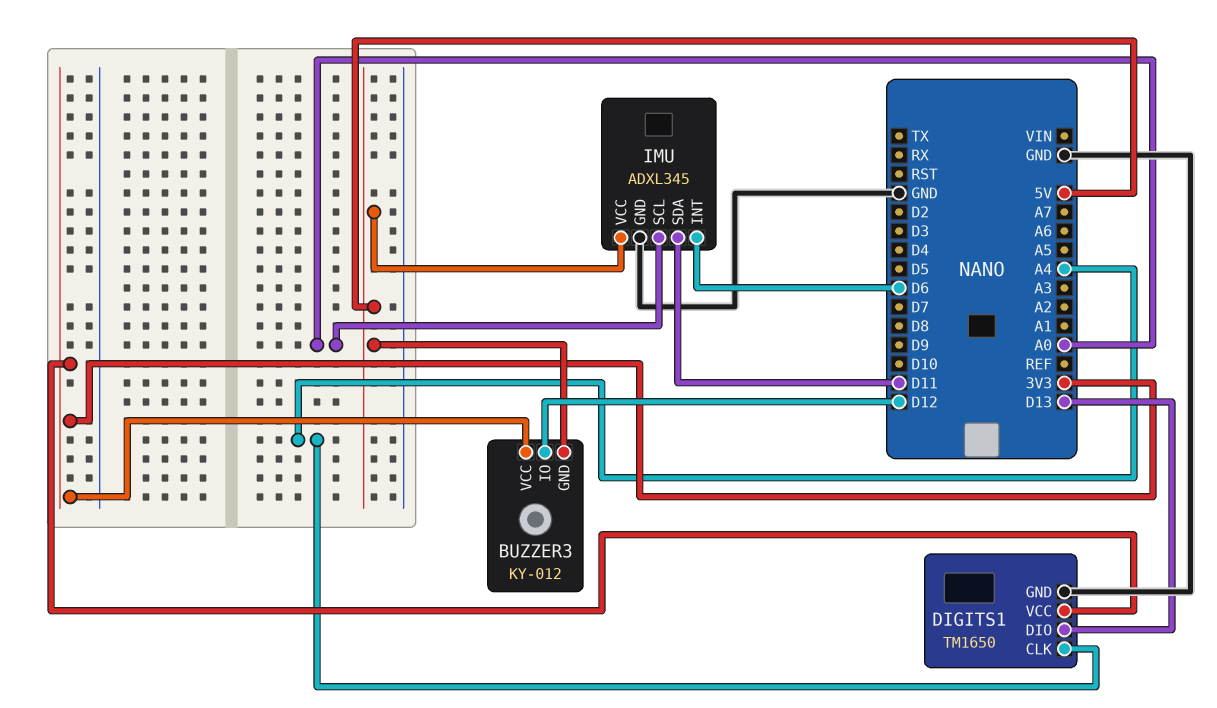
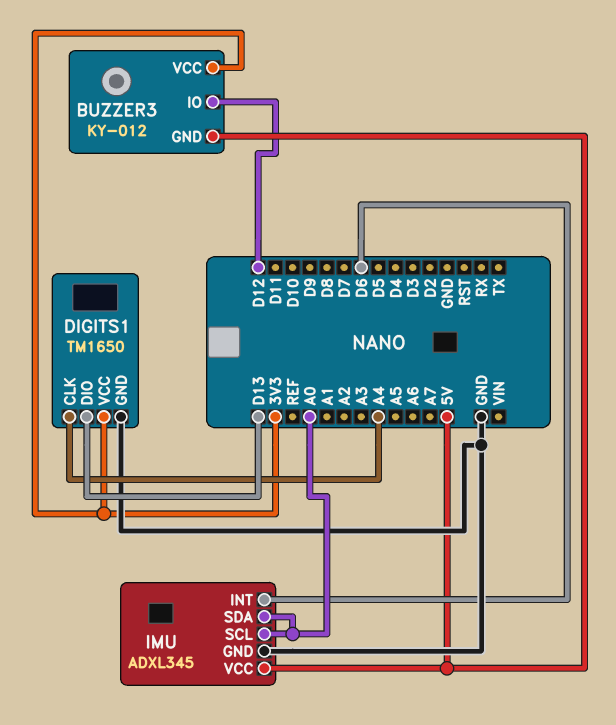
IMU pin SDA: D11 -> A0

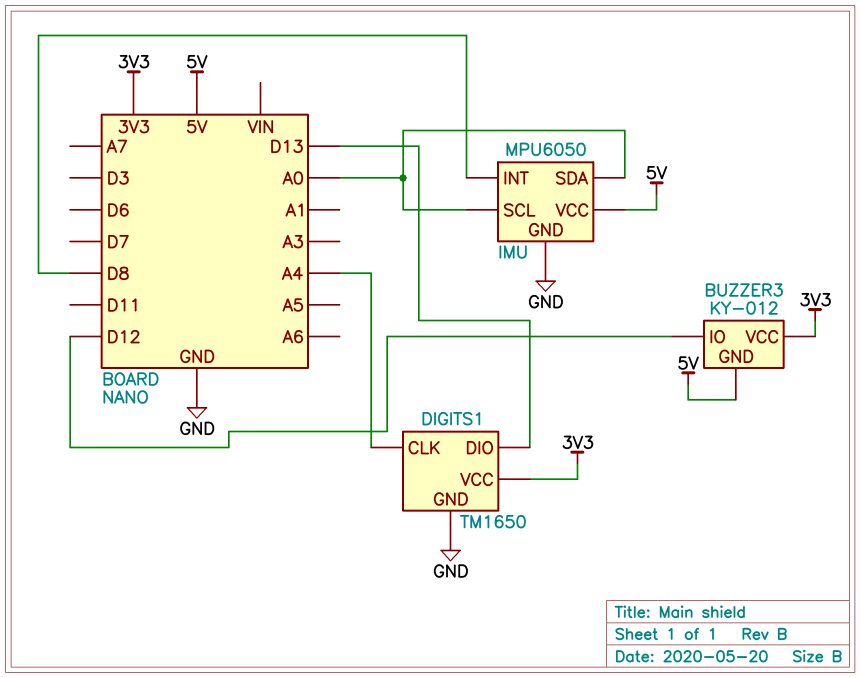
IMU: ADXL345 -> MPU6050
IMU pin INT: D6 -> D8

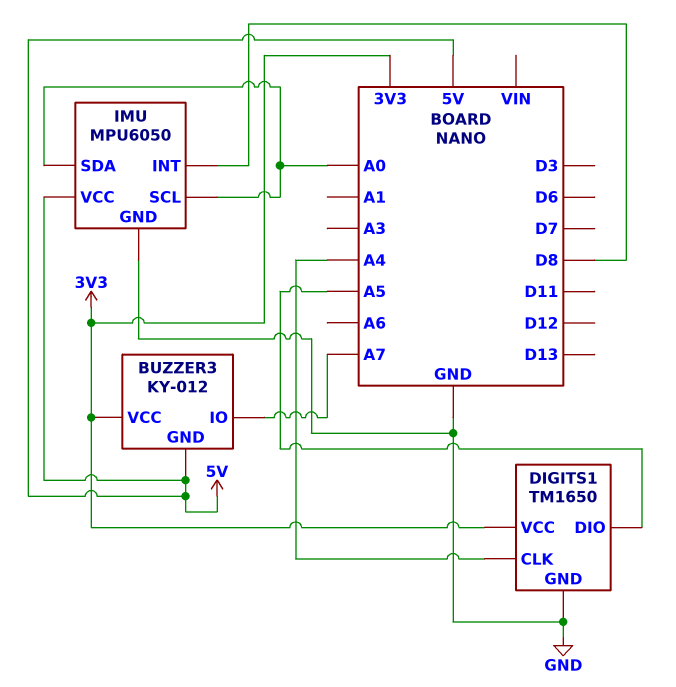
BUZZER3 pin IO: D12 -> A7
DIGITS1 pin DIO: D13 -> A5

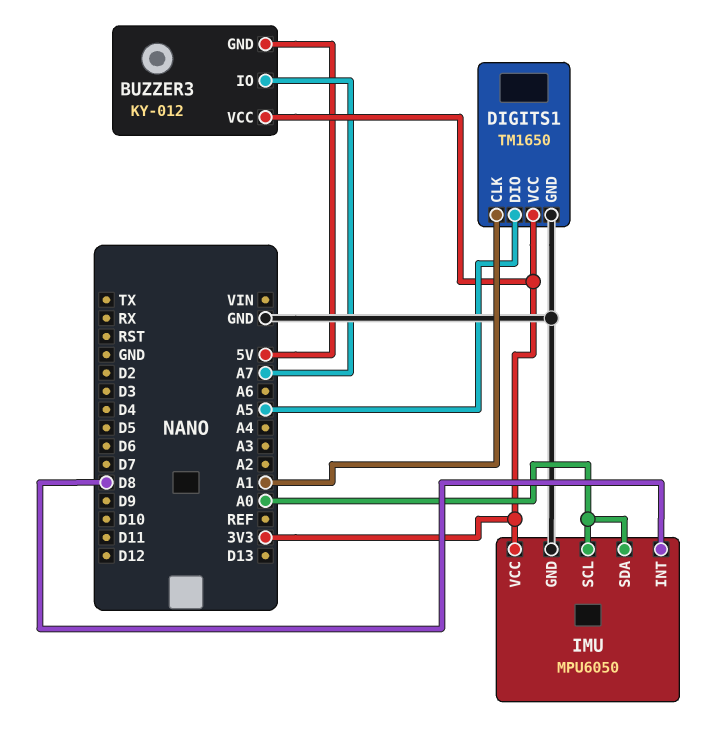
DIGITS1 pin CLK: A4 -> A1
IMU pin VCC: 5V -> 3V3

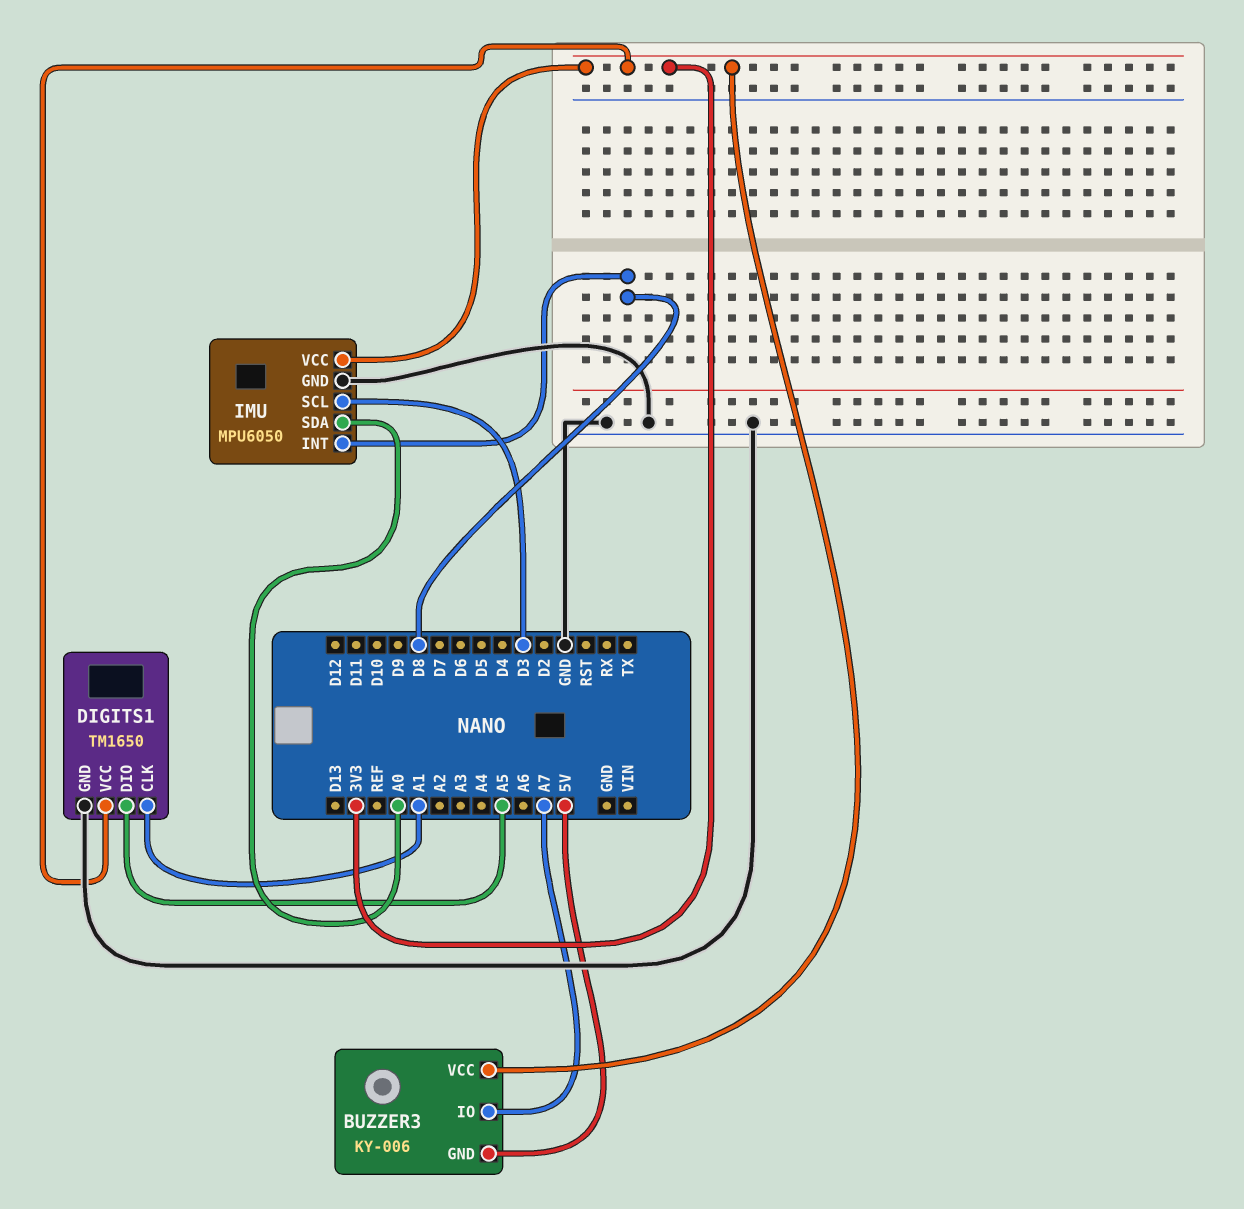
BUZZER3: KY-012 -> KY-006
IMU pin SCL: A0 -> D3

